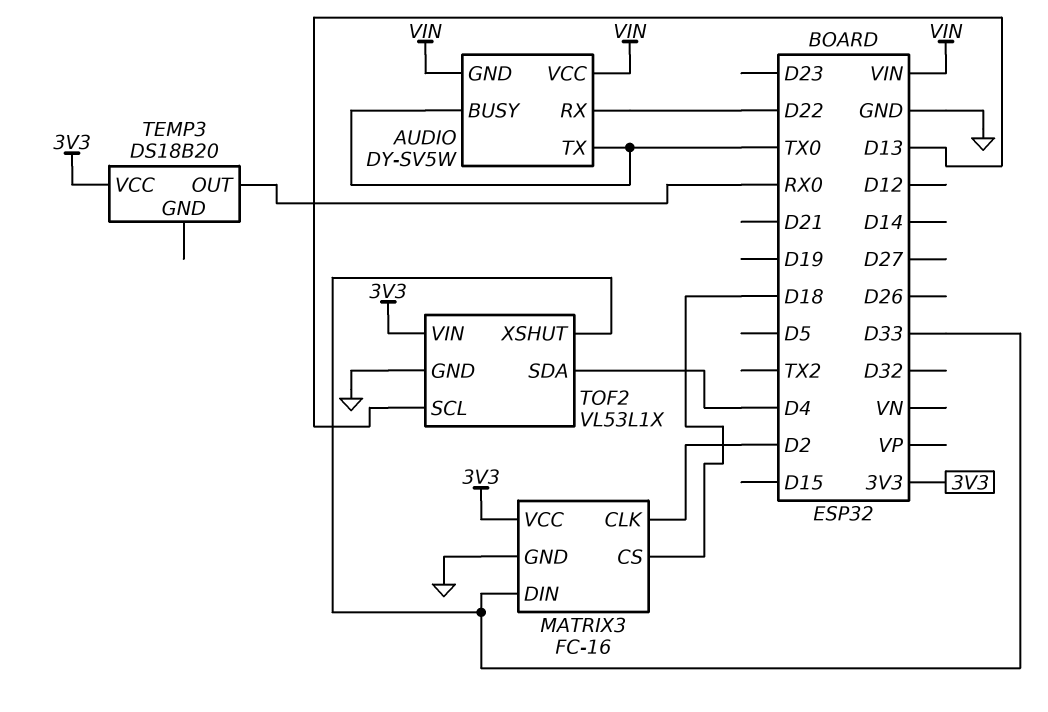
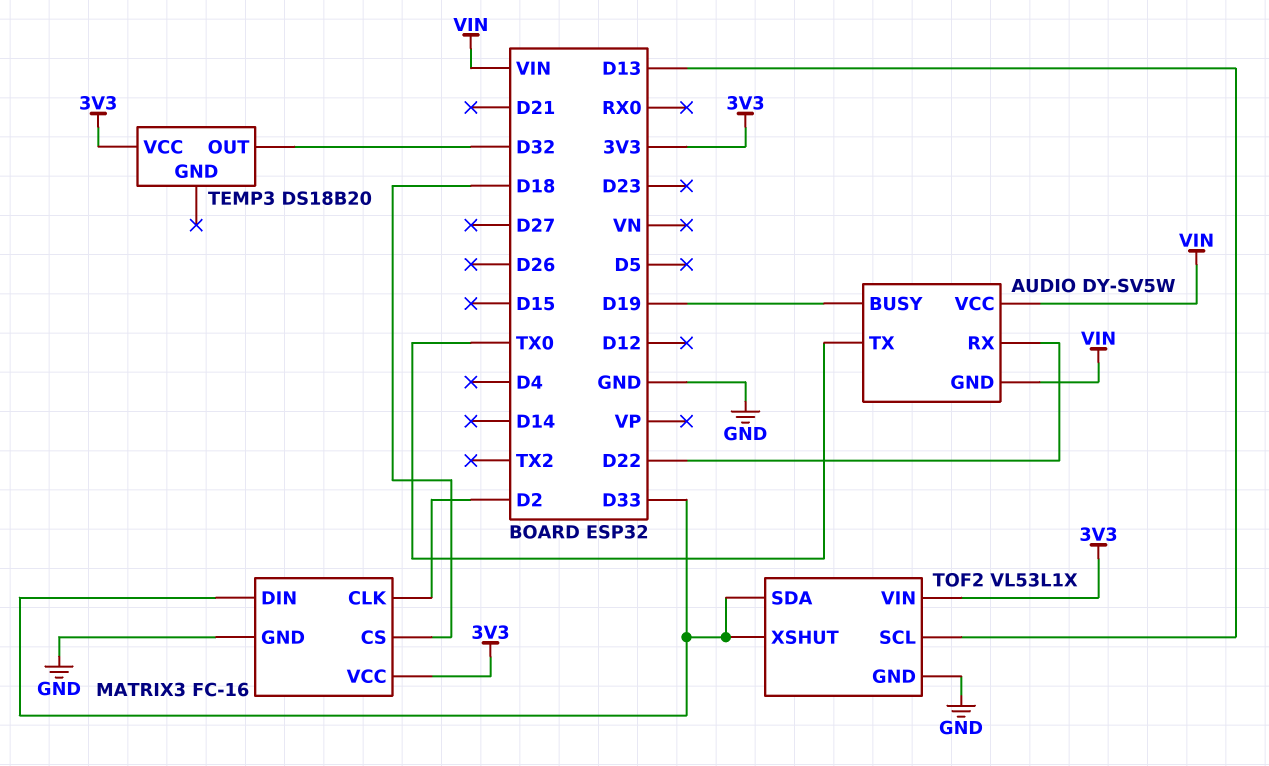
AUDIO pin BUSY: TX0 -> D19
TEMP3 pin OUT: RX0 -> D32
TOF2 pin SDA: D4 -> D33

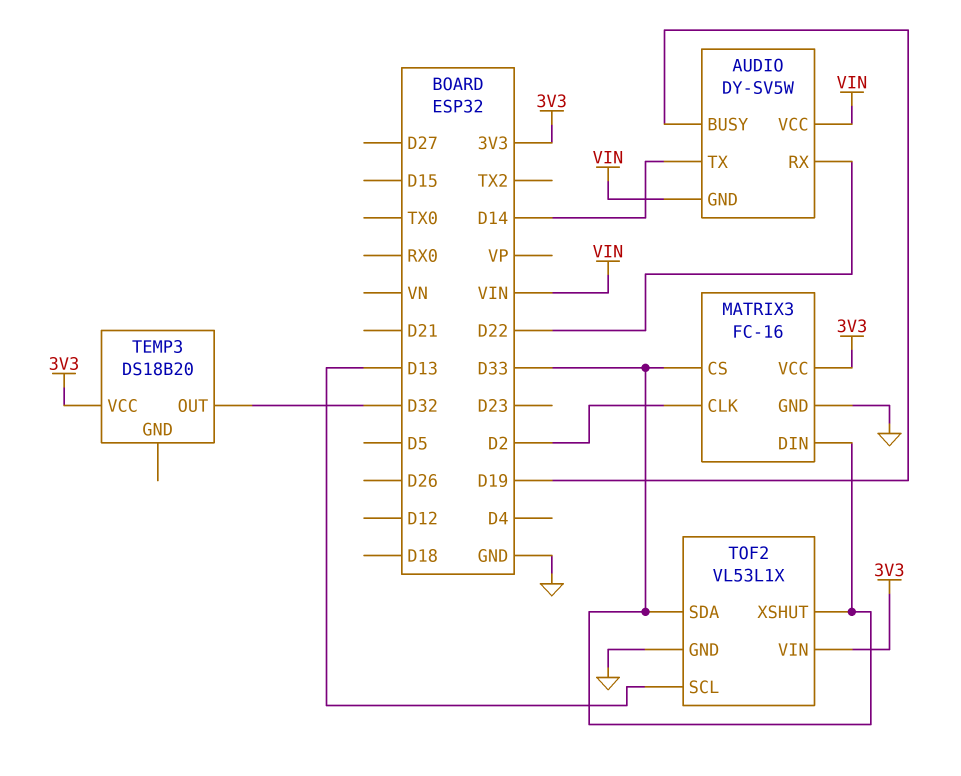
AUDIO pin TX: TX0 -> D14
MATRIX3 pin CS: D18 -> D33

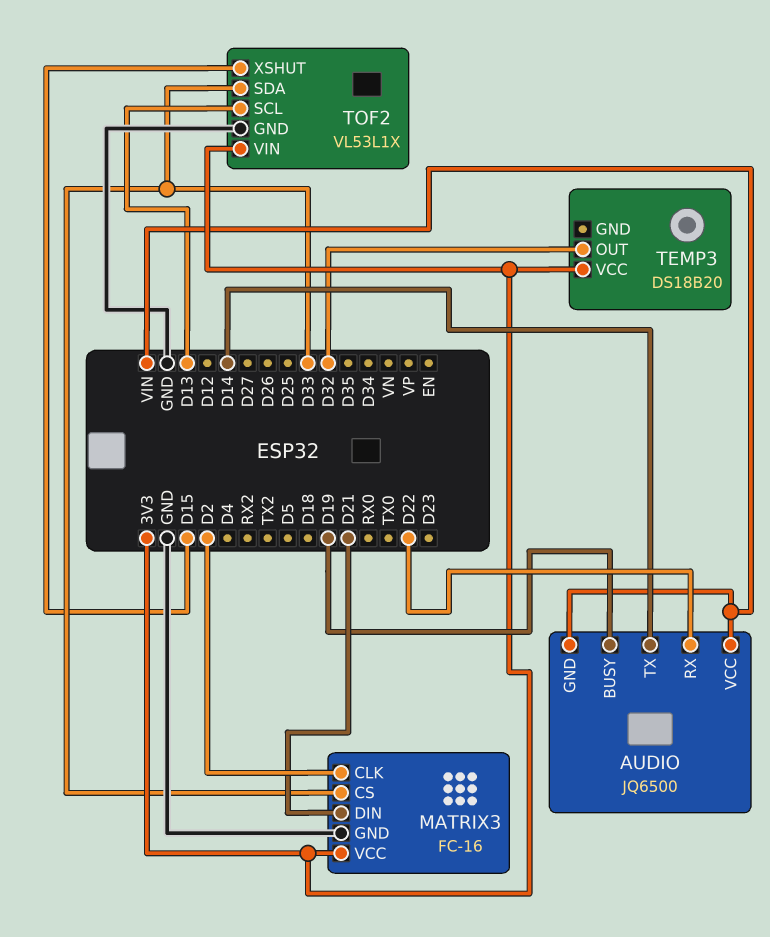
AUDIO: DY-SV5W -> JQ6500
MATRIX3 pin DIN: D33 -> D21
TOF2 pin XSHUT: D33 -> D15

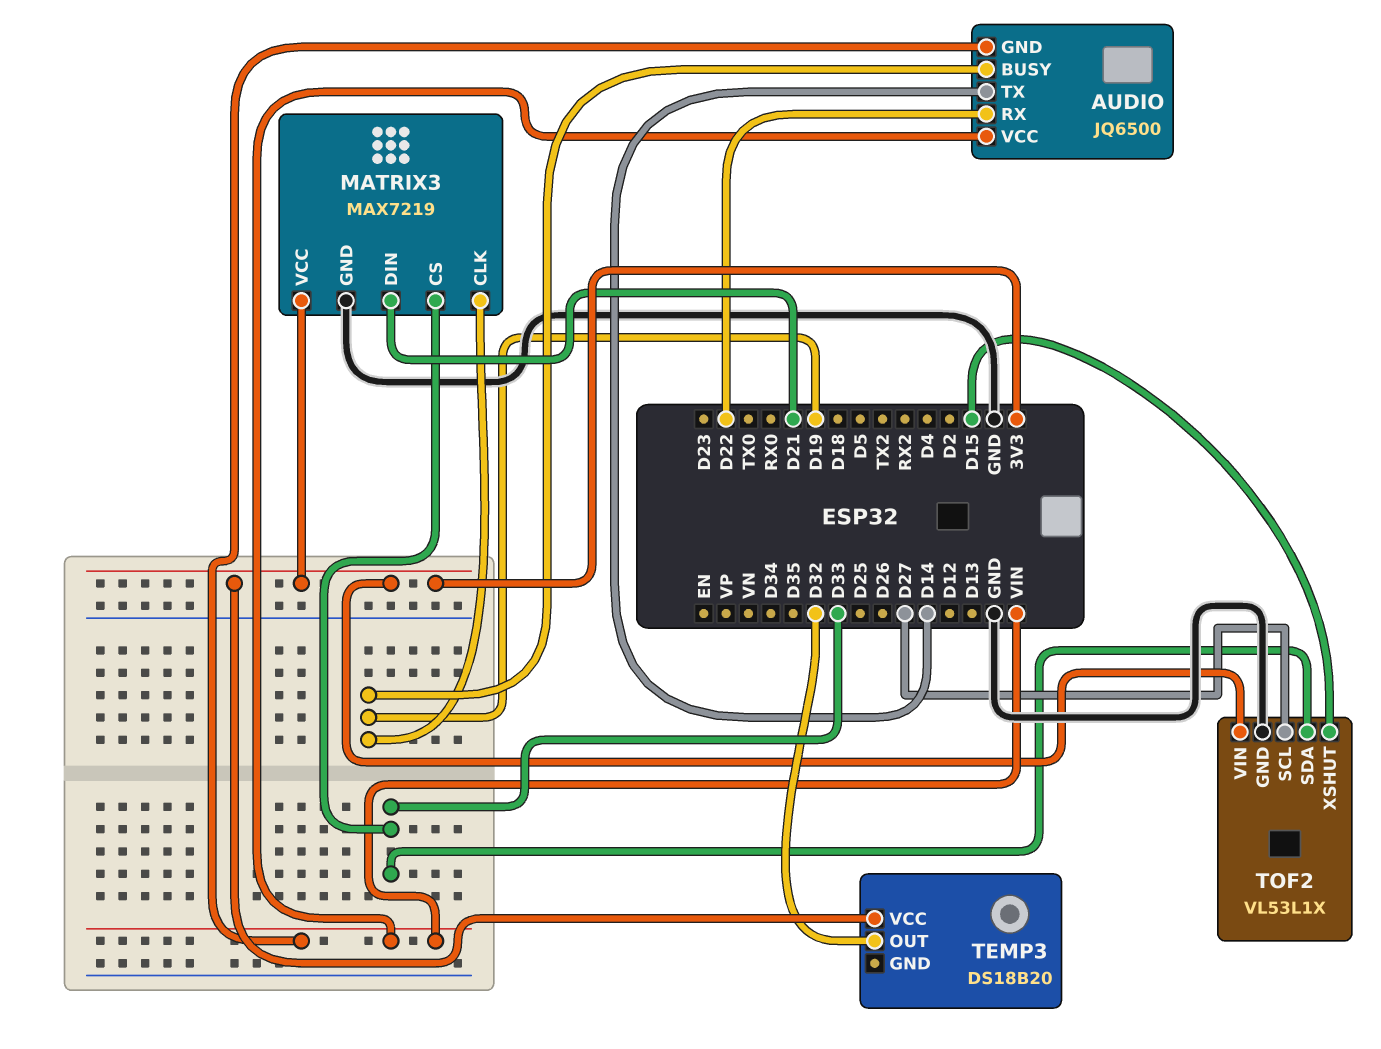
MATRIX3: FC-16 -> MAX7219
MATRIX3 pin CLK: D2 -> D19
TOF2 pin SCL: D13 -> D27

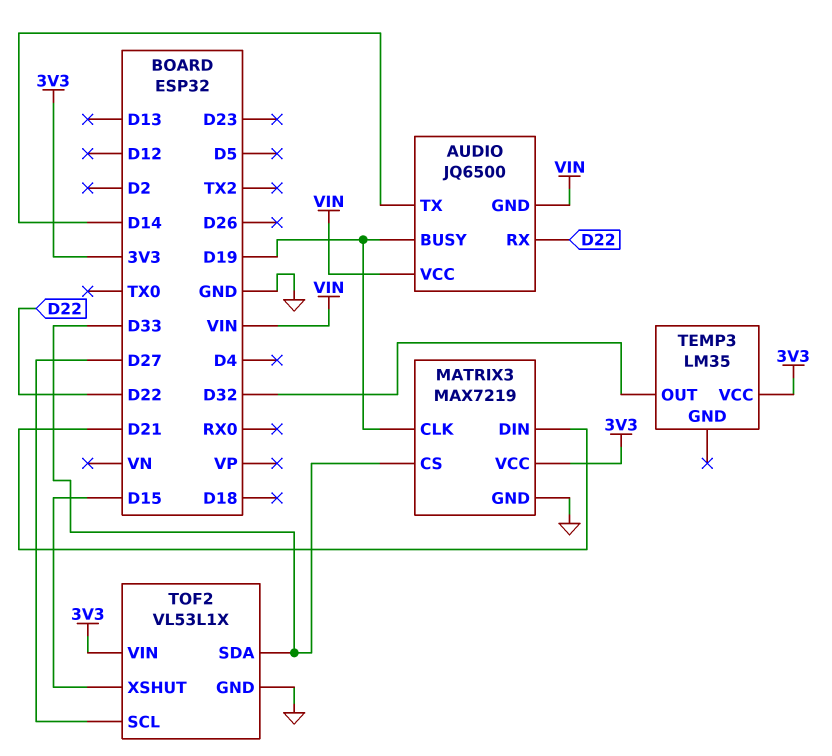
TEMP3: DS18B20 -> LM35

